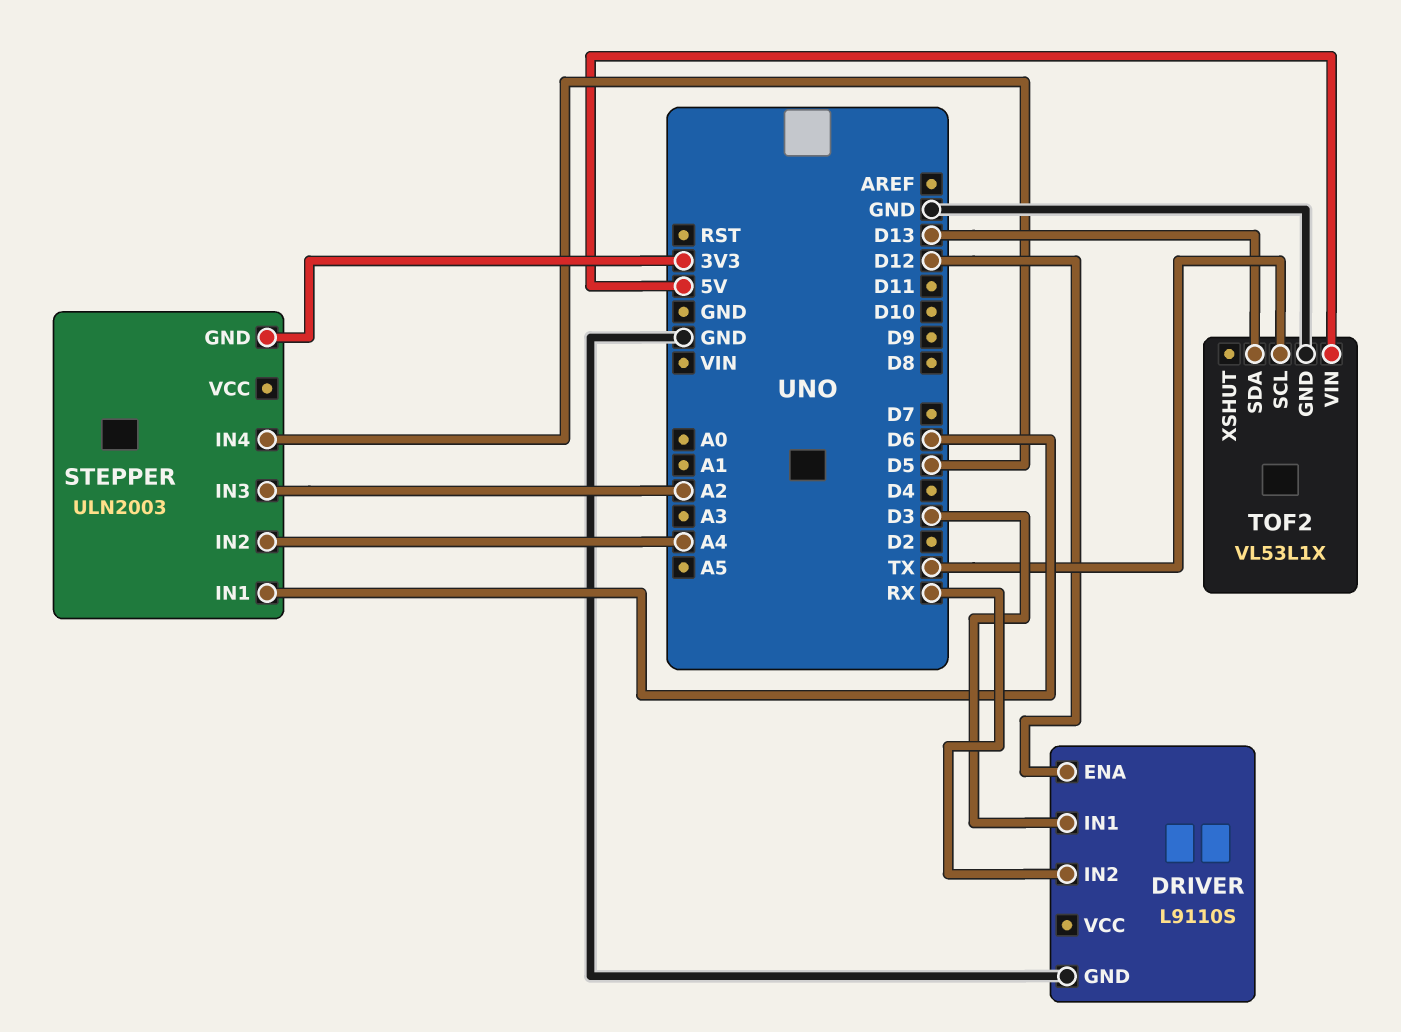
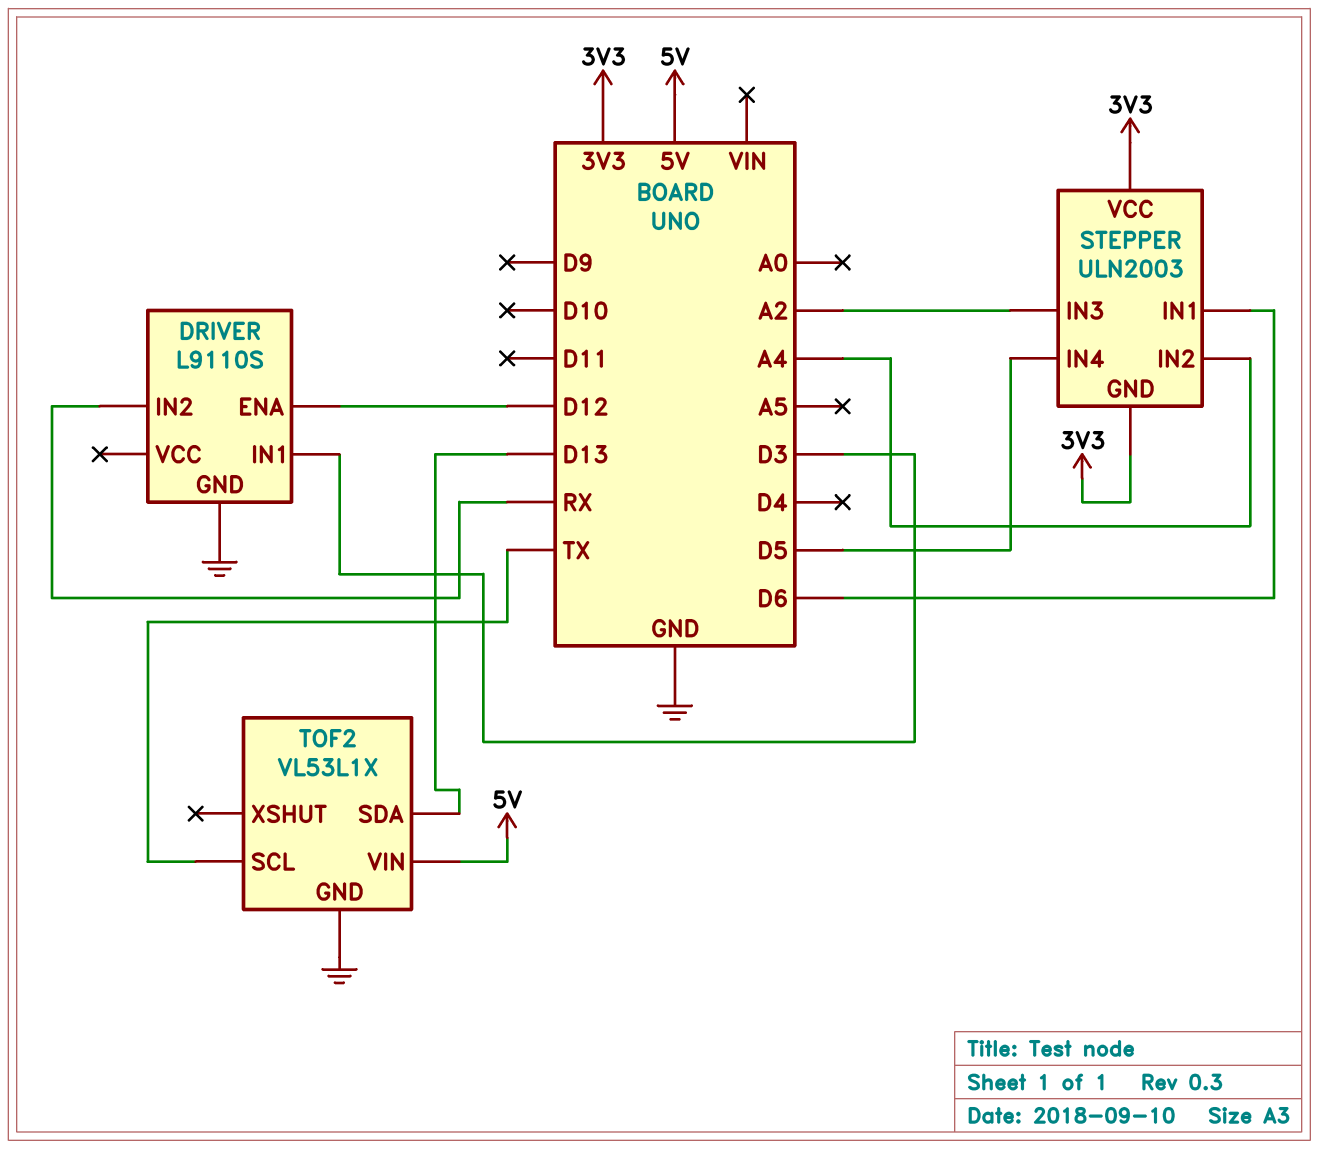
STEPPER pin VCC: none -> 3V3

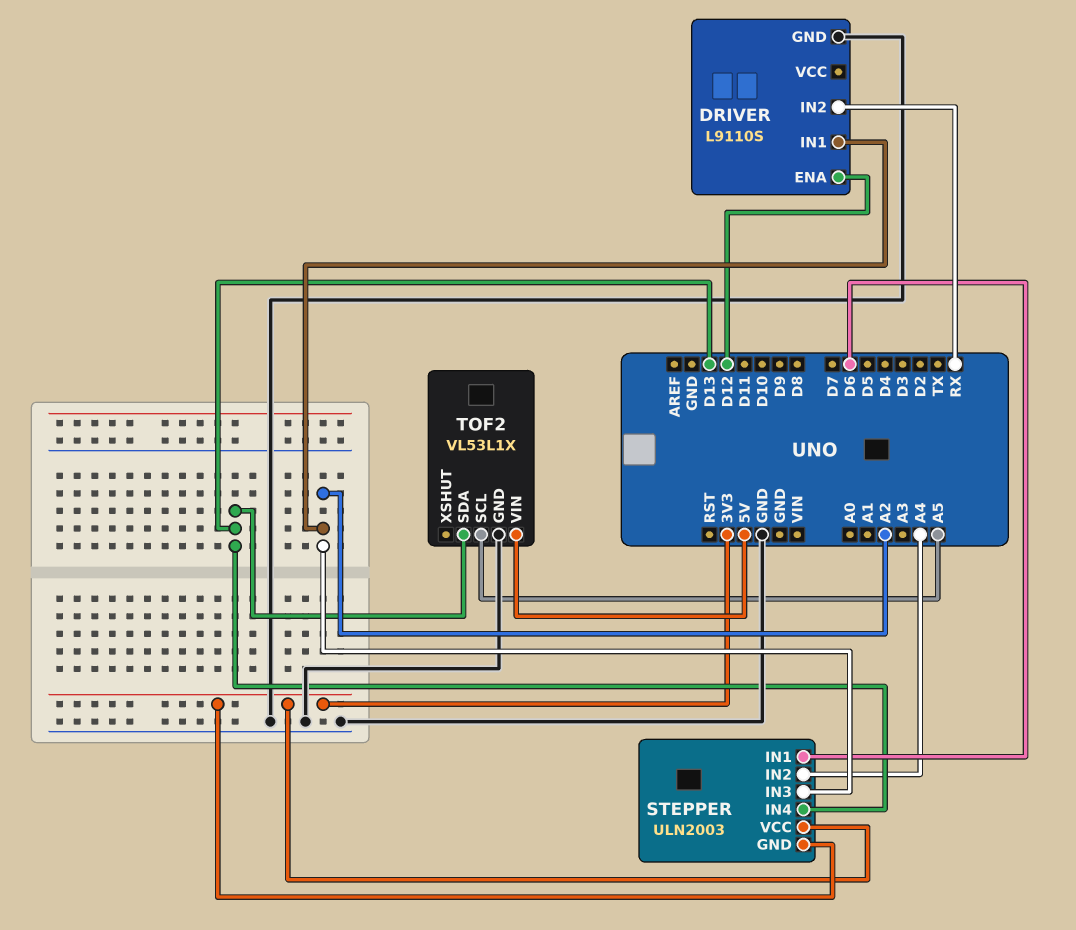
DRIVER pin IN1: D3 -> A2
STEPPER pin IN4: D5 -> D13
TOF2 pin SCL: TX -> A5

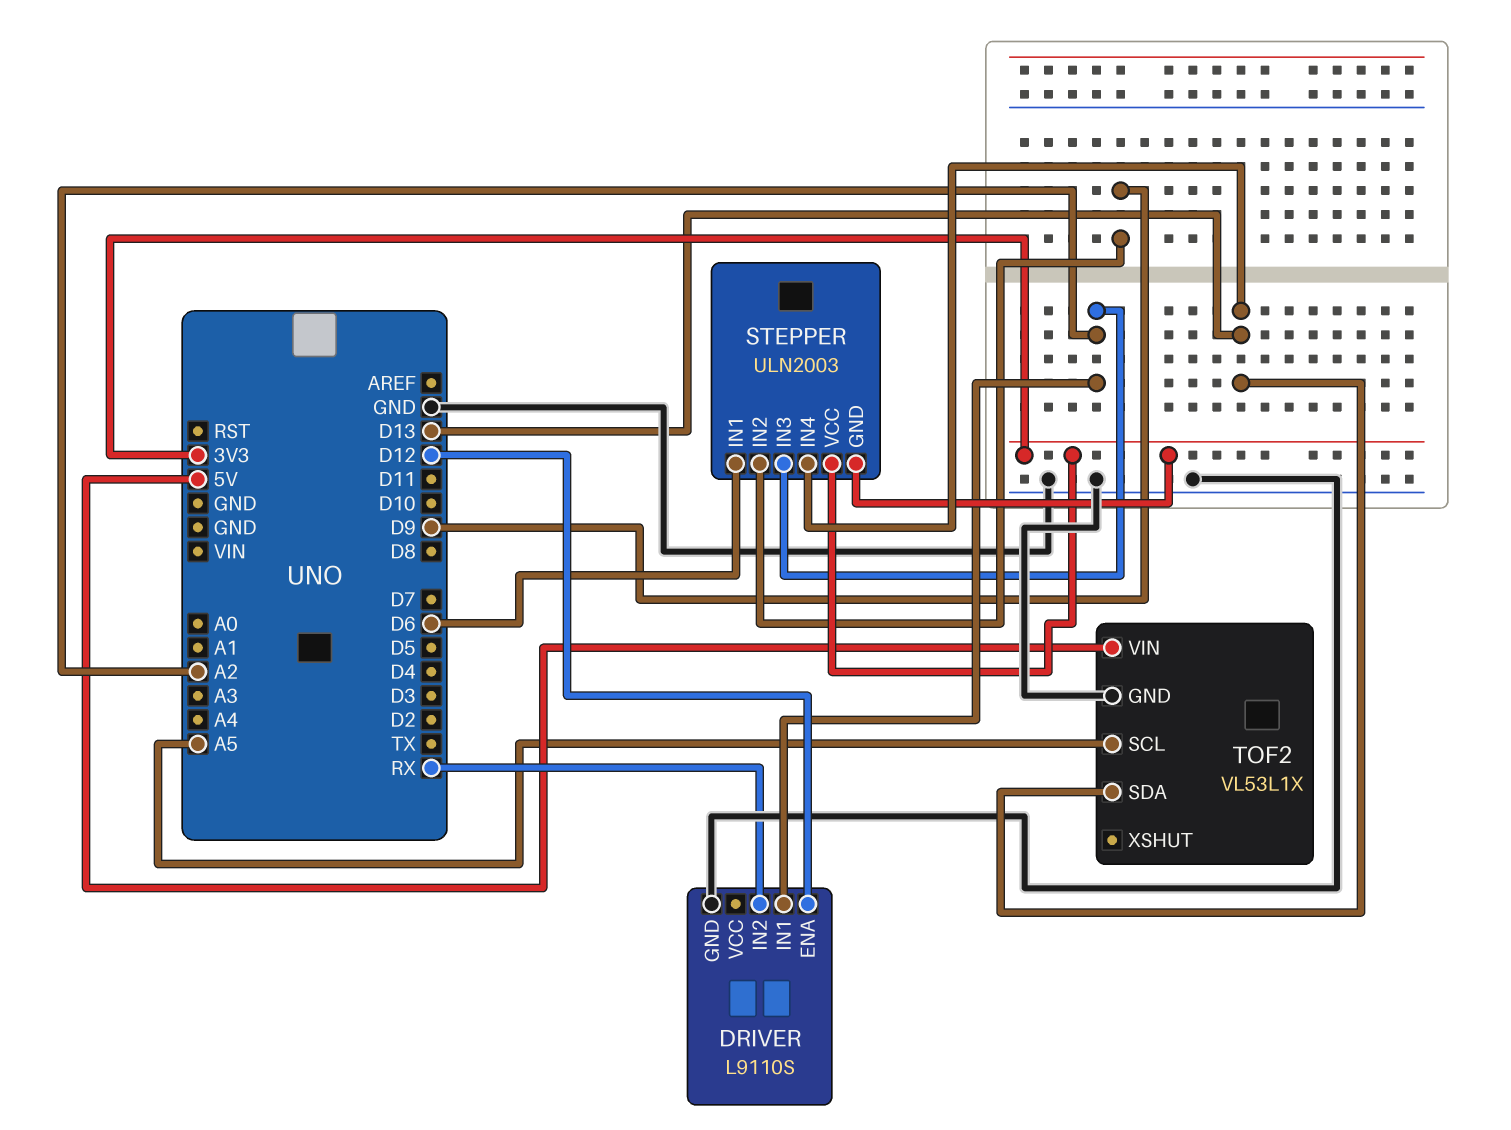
STEPPER pin IN2: A4 -> D9

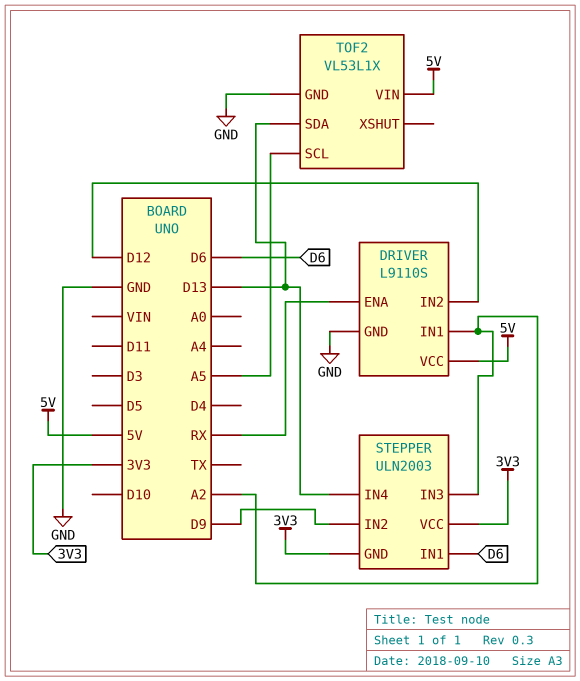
DRIVER pin ENA: D12 -> RX
DRIVER pin IN2: RX -> D12
DRIVER pin VCC: none -> 5V

